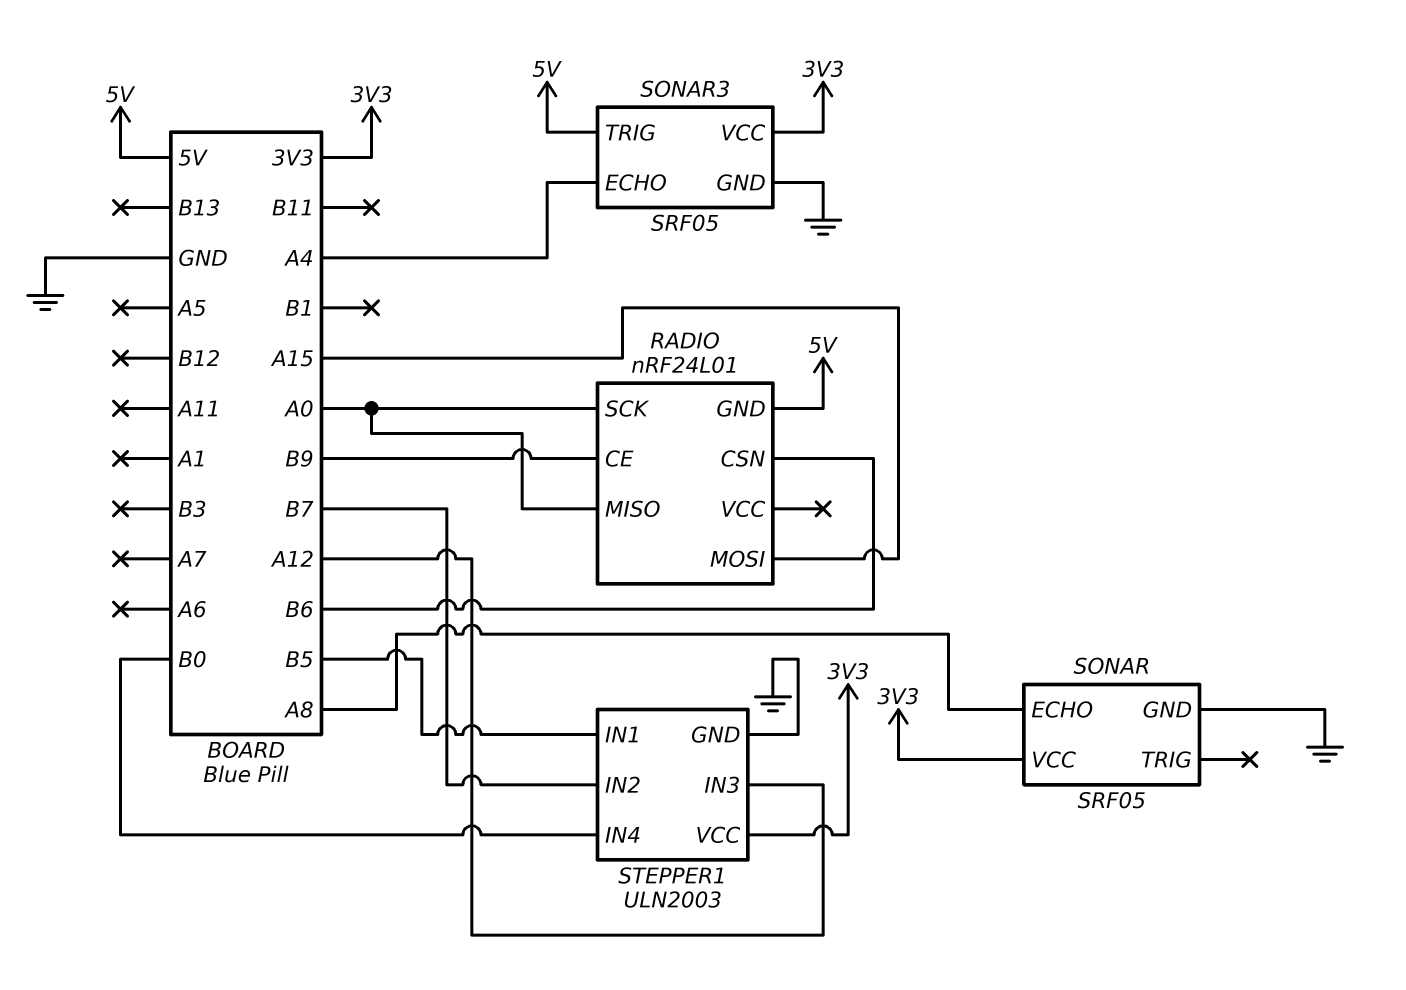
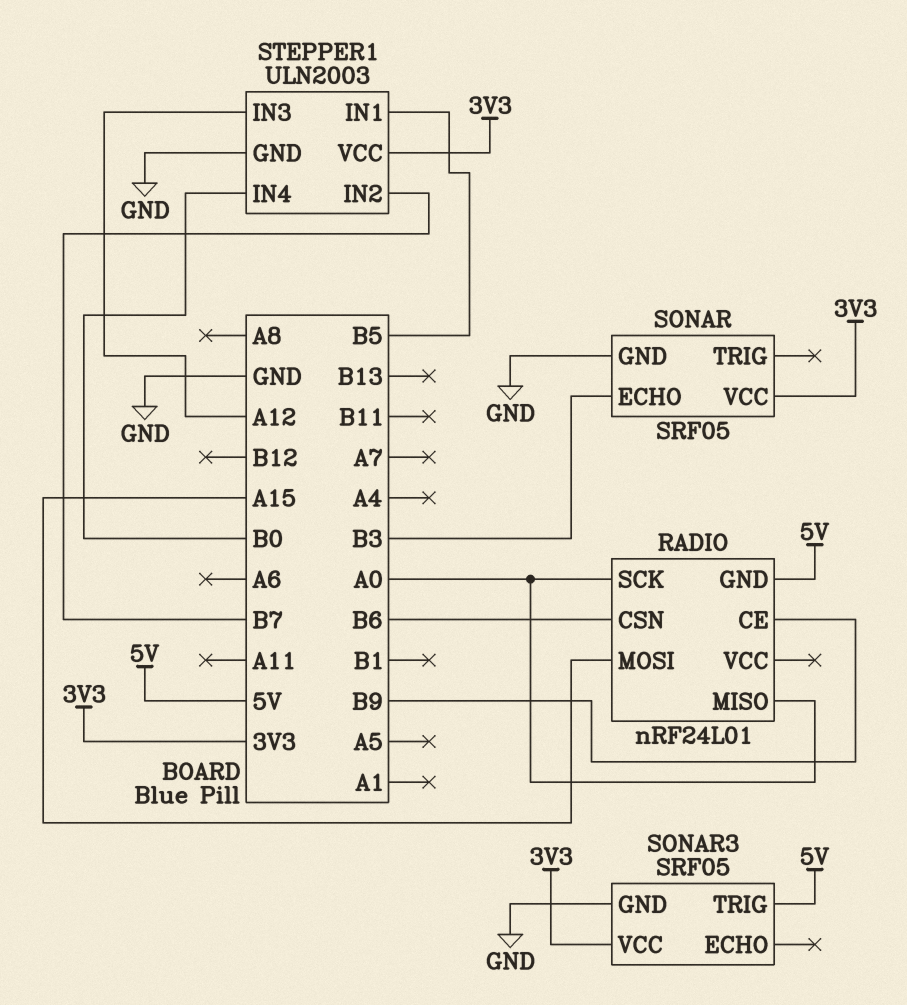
SONAR pin ECHO: A8 -> B3
SONAR3 pin ECHO: A4 -> none

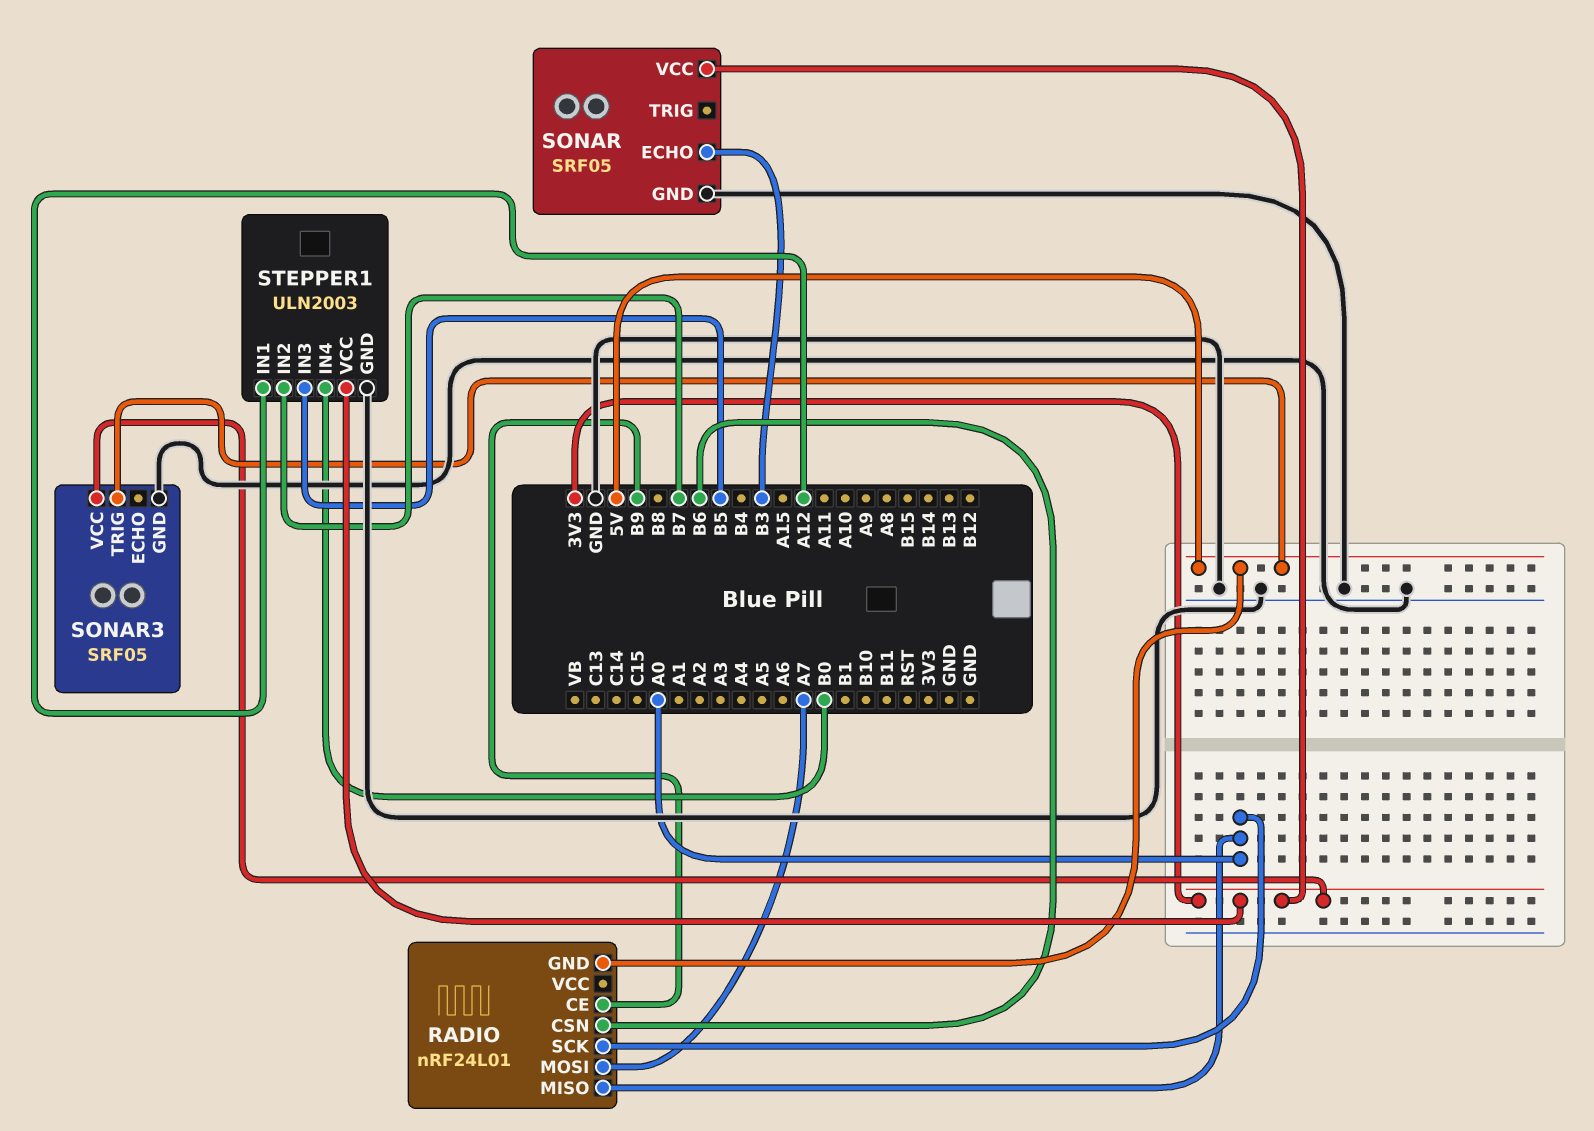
RADIO pin MOSI: A15 -> A7
STEPPER1 pin IN1: B5 -> A12
STEPPER1 pin IN3: A12 -> B5

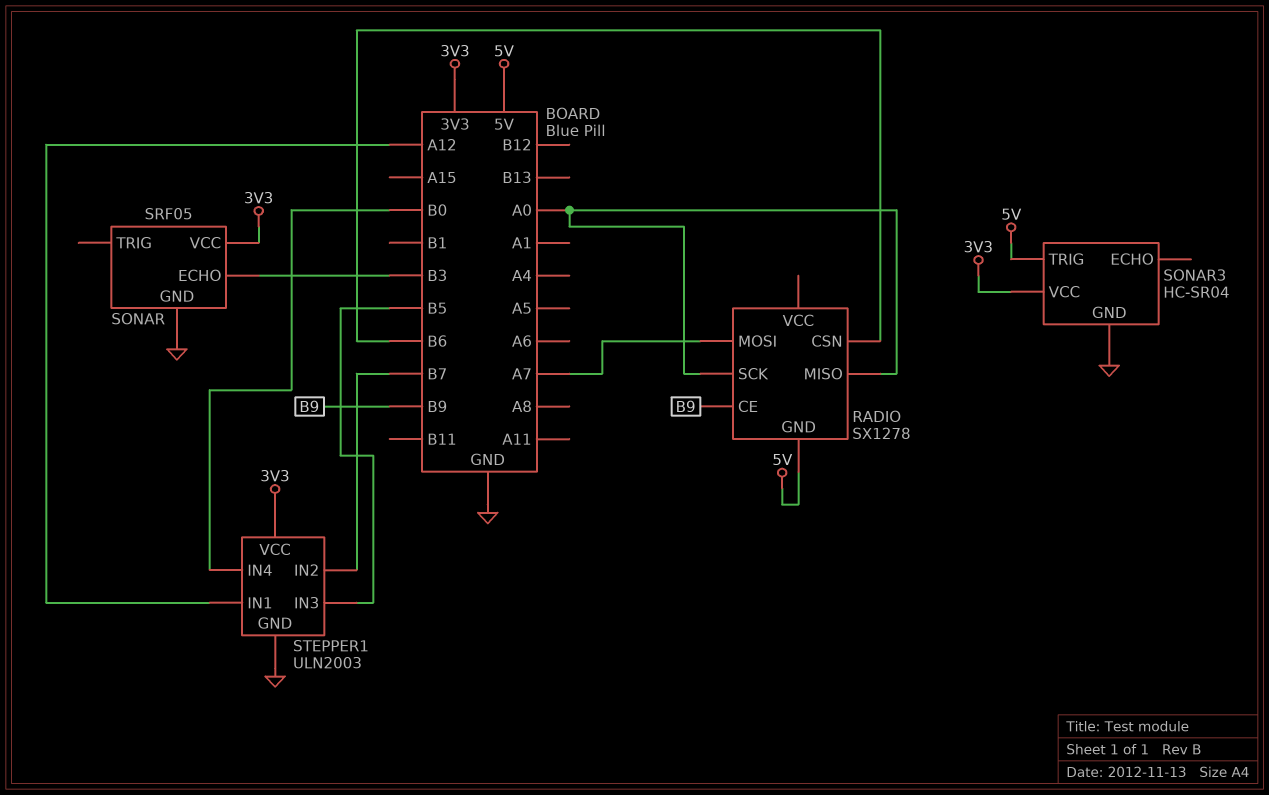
RADIO: nRF24L01 -> SX1278
SONAR3: SRF05 -> HC-SR04

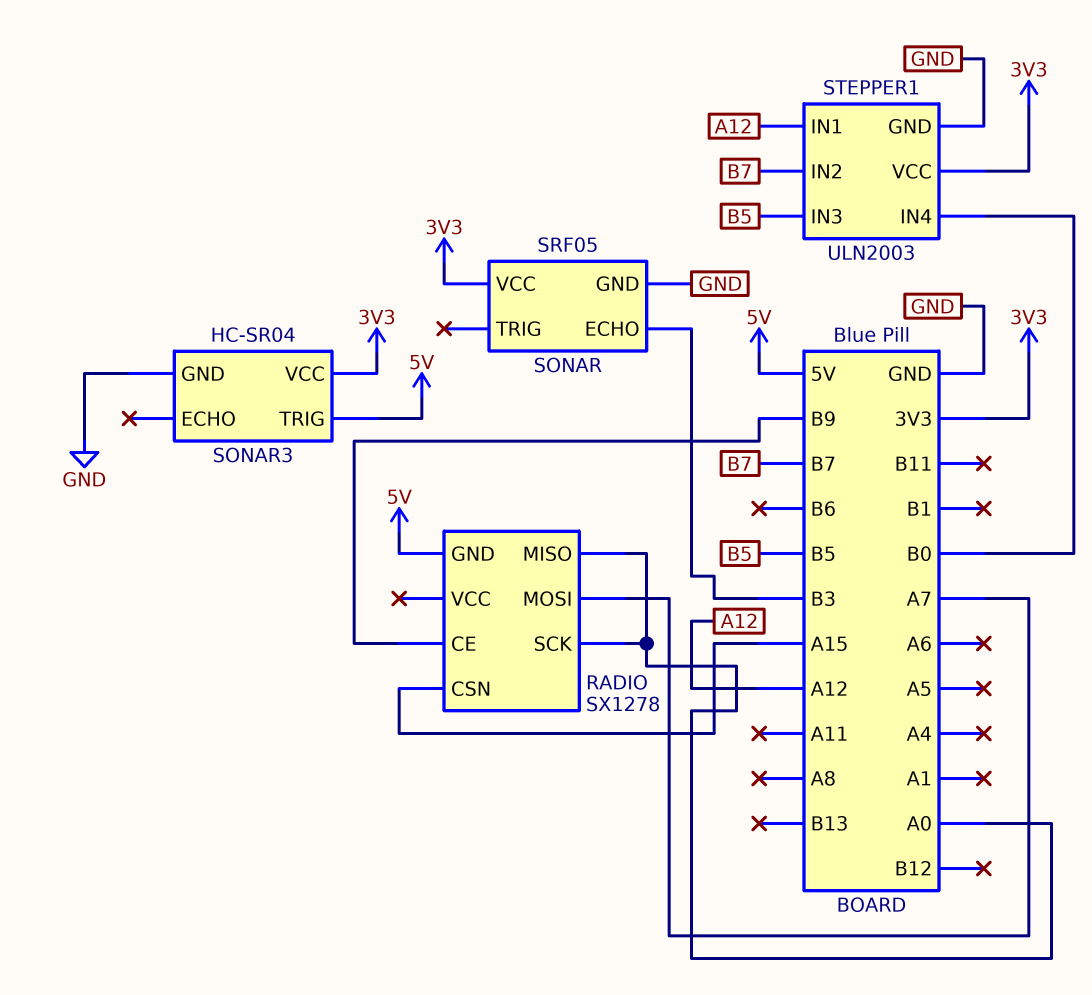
RADIO pin CSN: B6 -> A15

